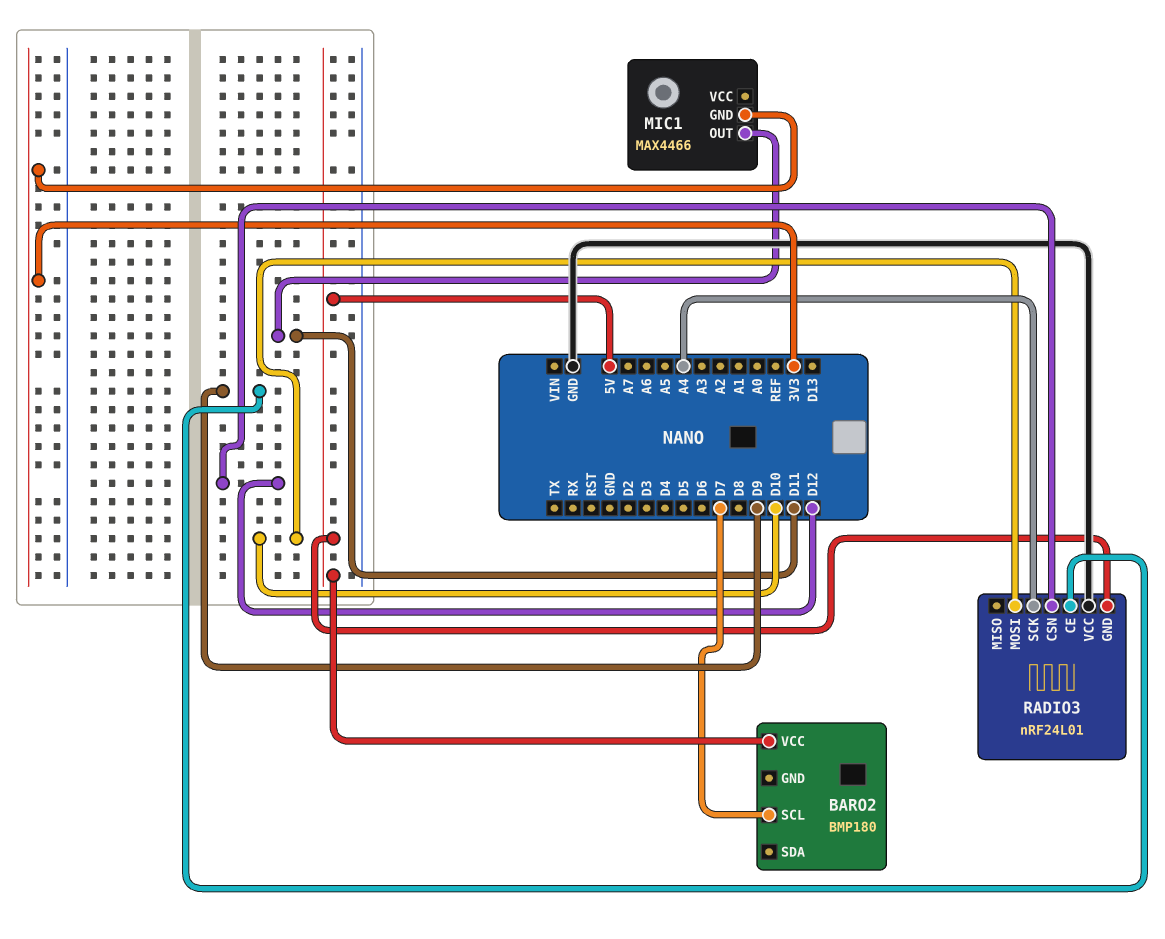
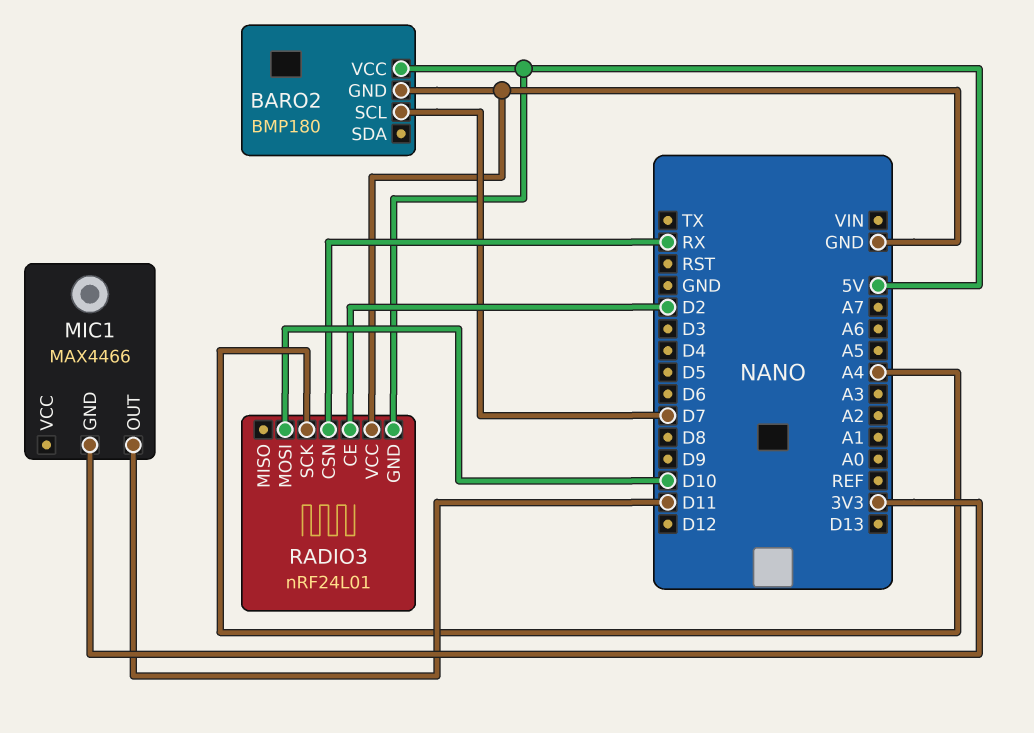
BARO2 pin GND: none -> GND
RADIO3 pin CE: D9 -> D2
RADIO3 pin CSN: D12 -> RX

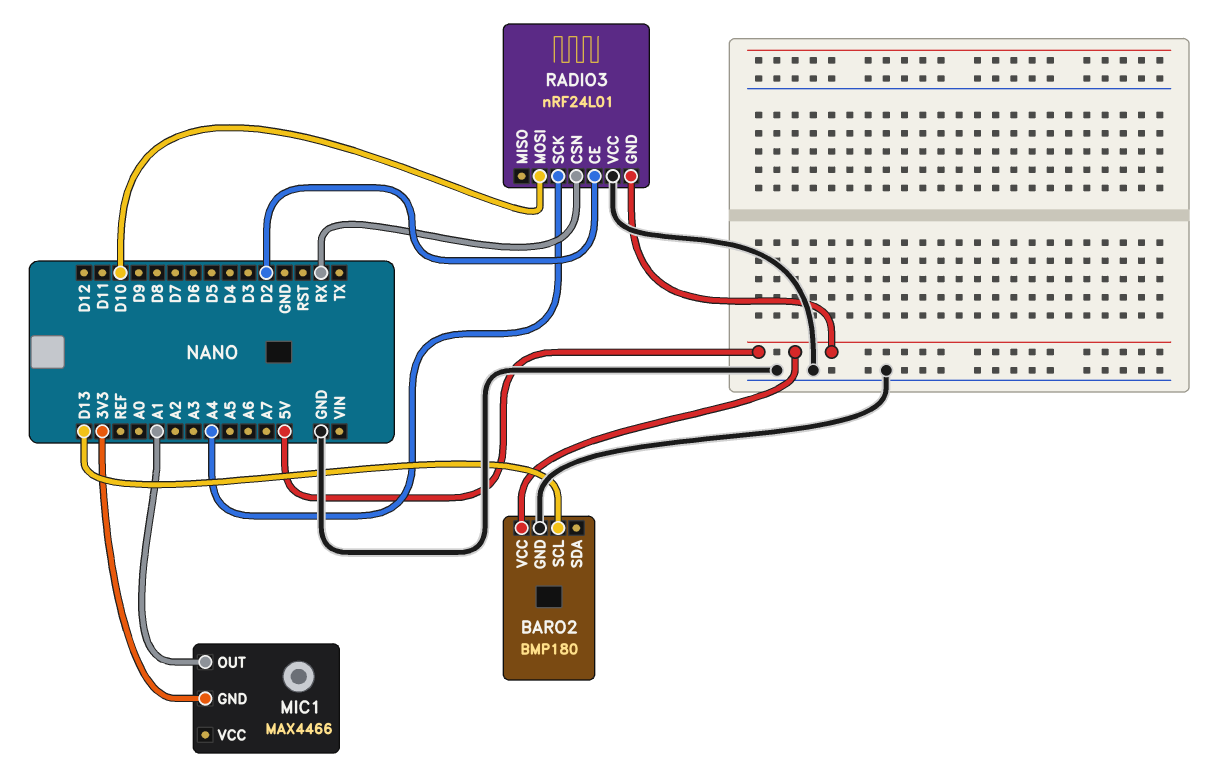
BARO2 pin SCL: D7 -> D13
MIC1 pin OUT: D11 -> A1

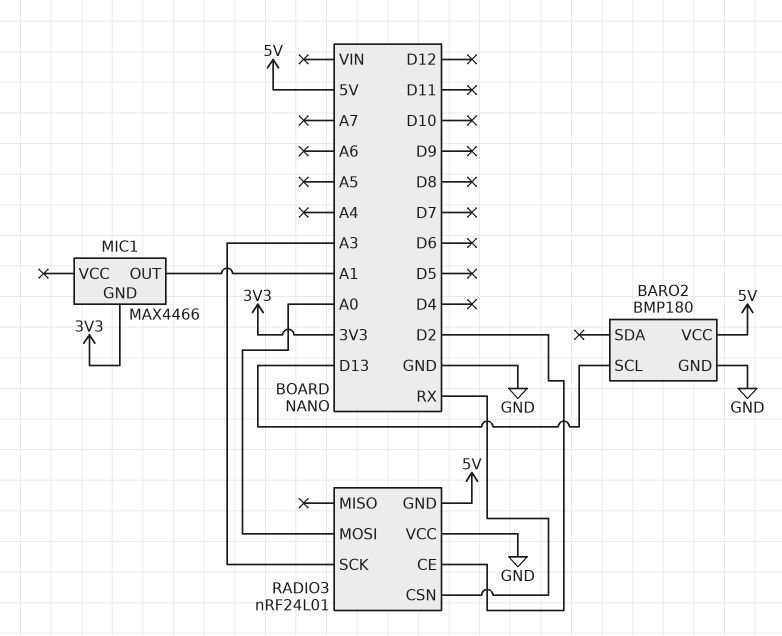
RADIO3 pin MOSI: D10 -> A0
RADIO3 pin SCK: A4 -> A3

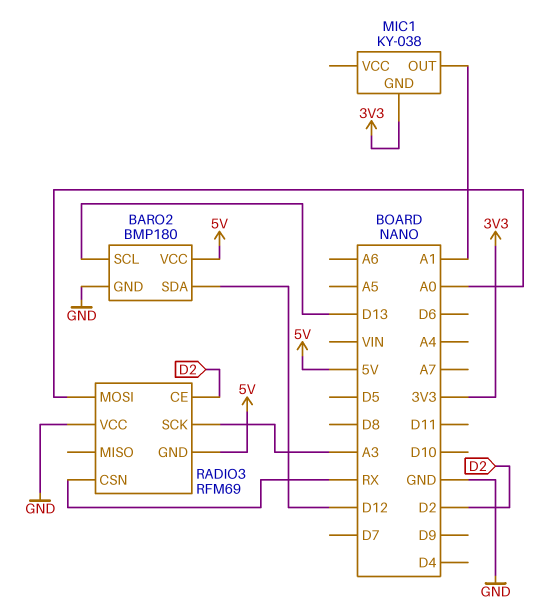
BARO2 pin SDA: none -> D12
MIC1: MAX4466 -> KY-038
RADIO3: nRF24L01 -> RFM69

